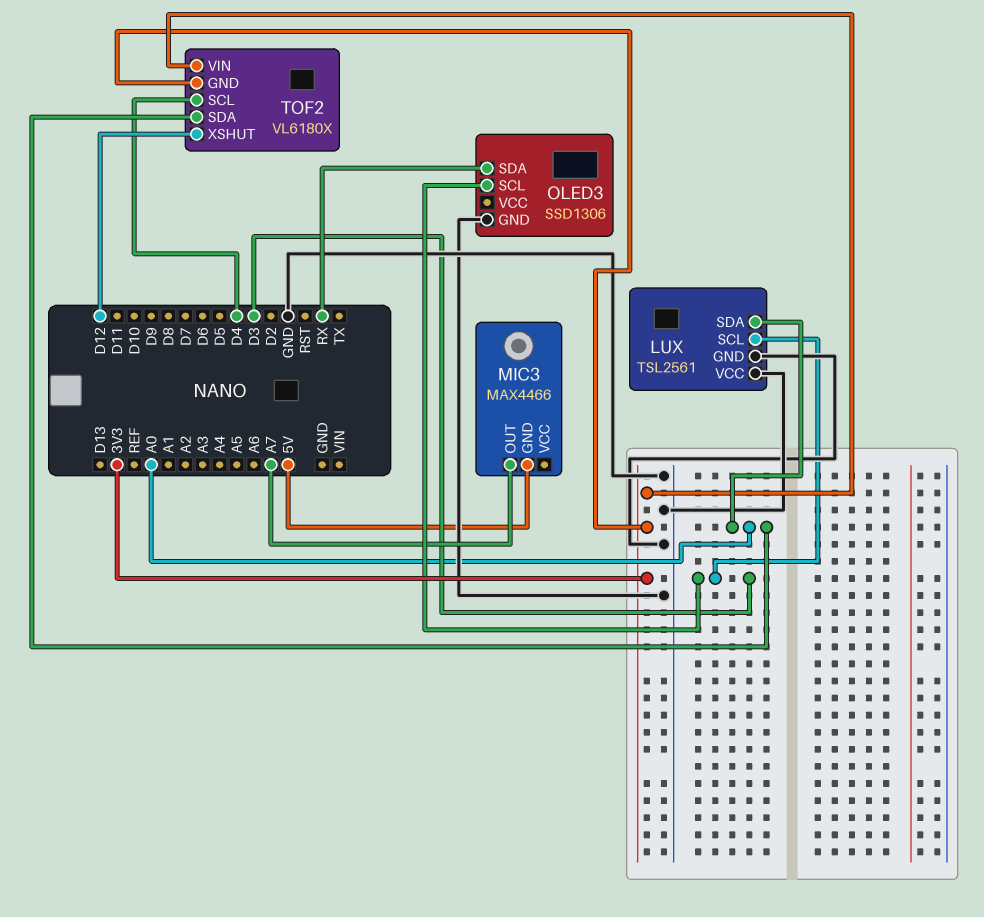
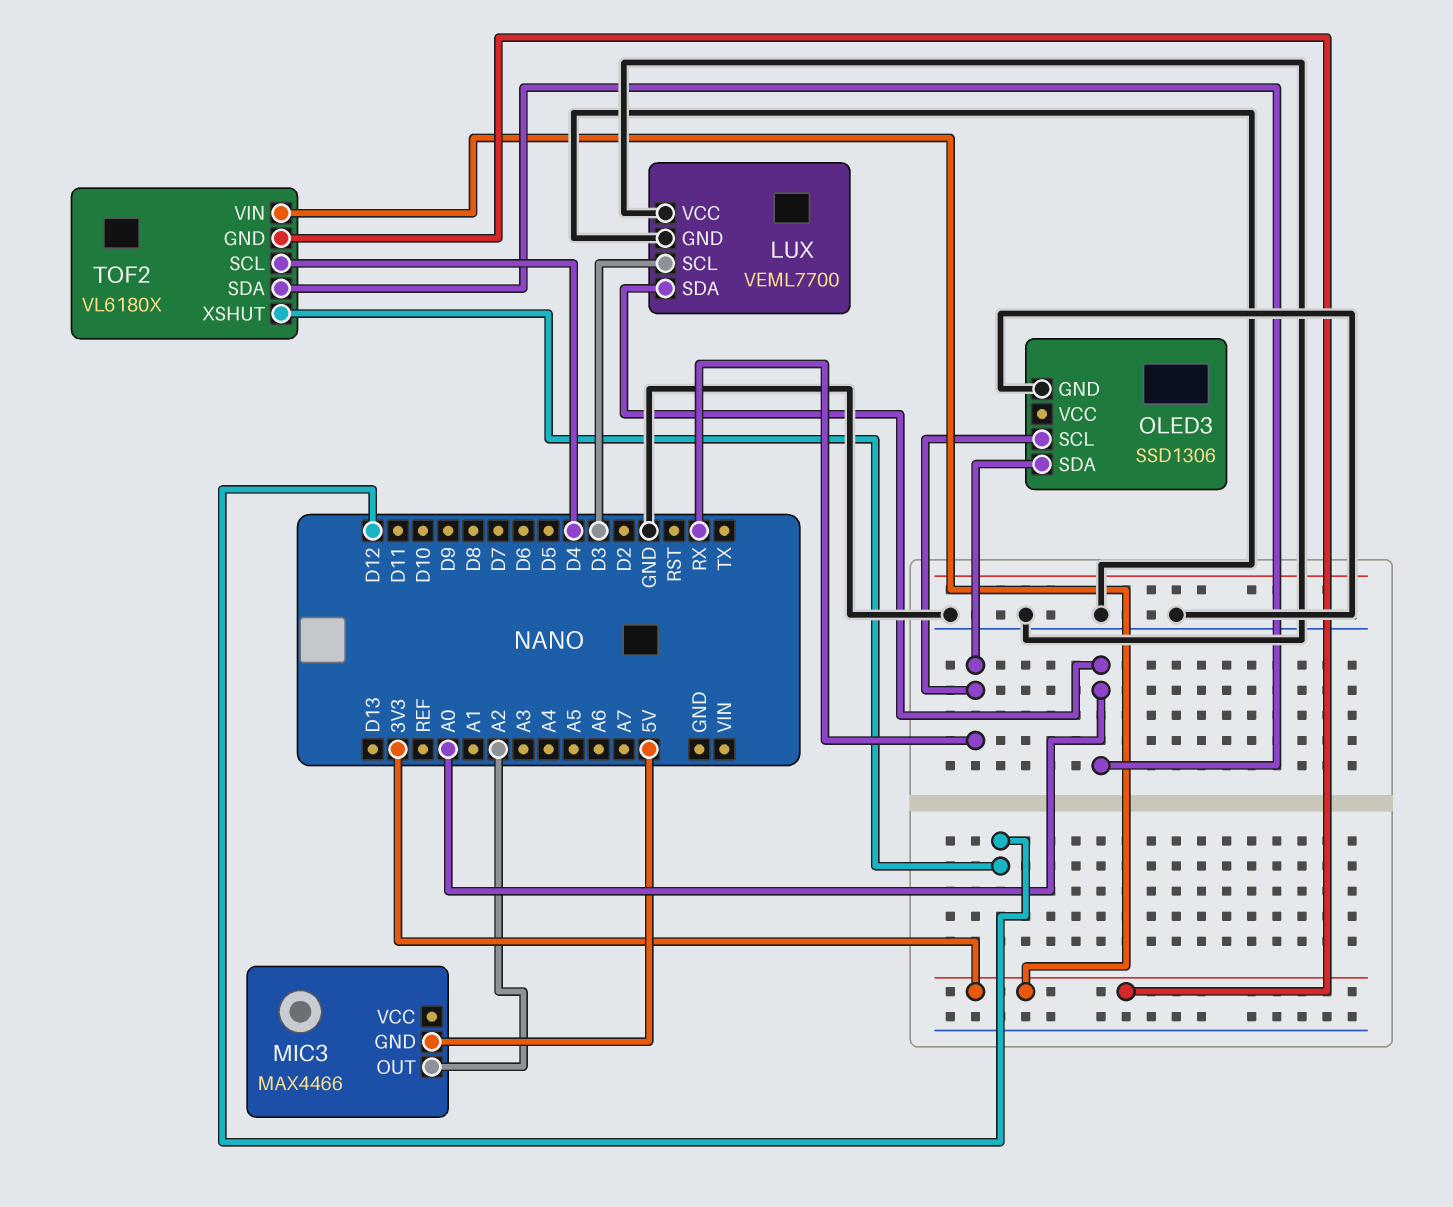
LUX: TSL2561 -> VEML7700
MIC3 pin OUT: A7 -> A2
OLED3 pin SCL: D3 -> RX

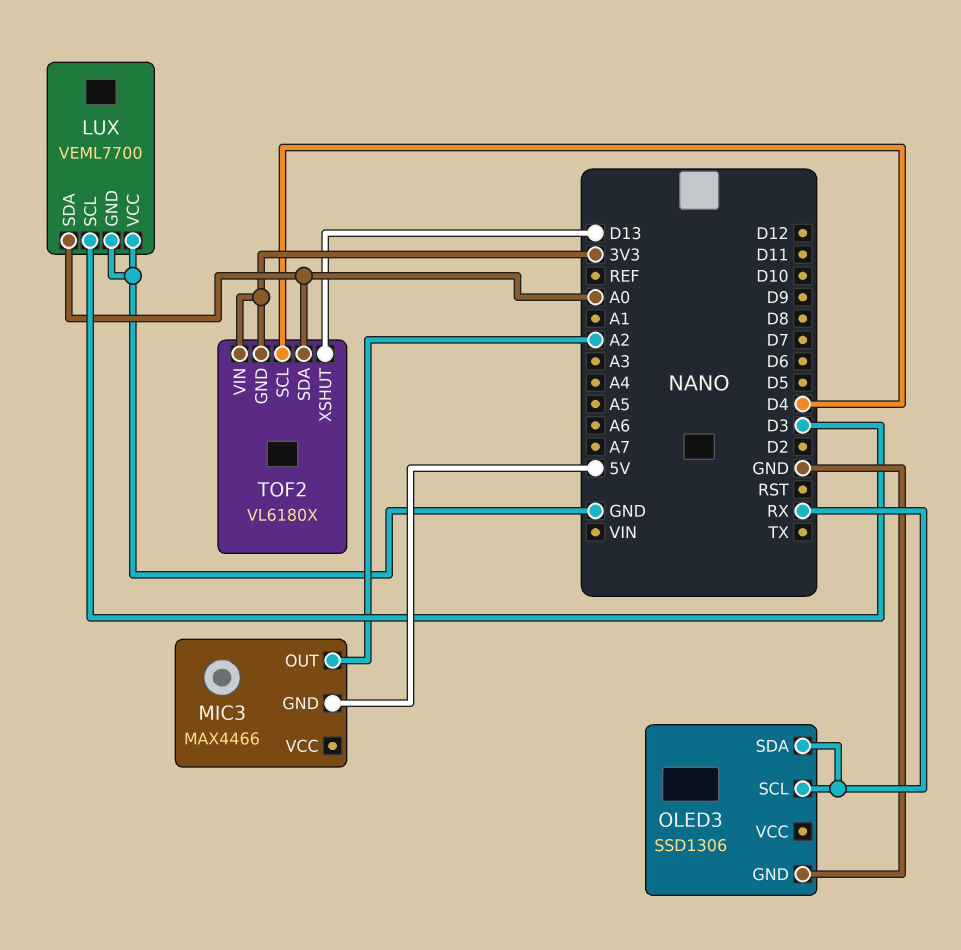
TOF2 pin XSHUT: D12 -> D13

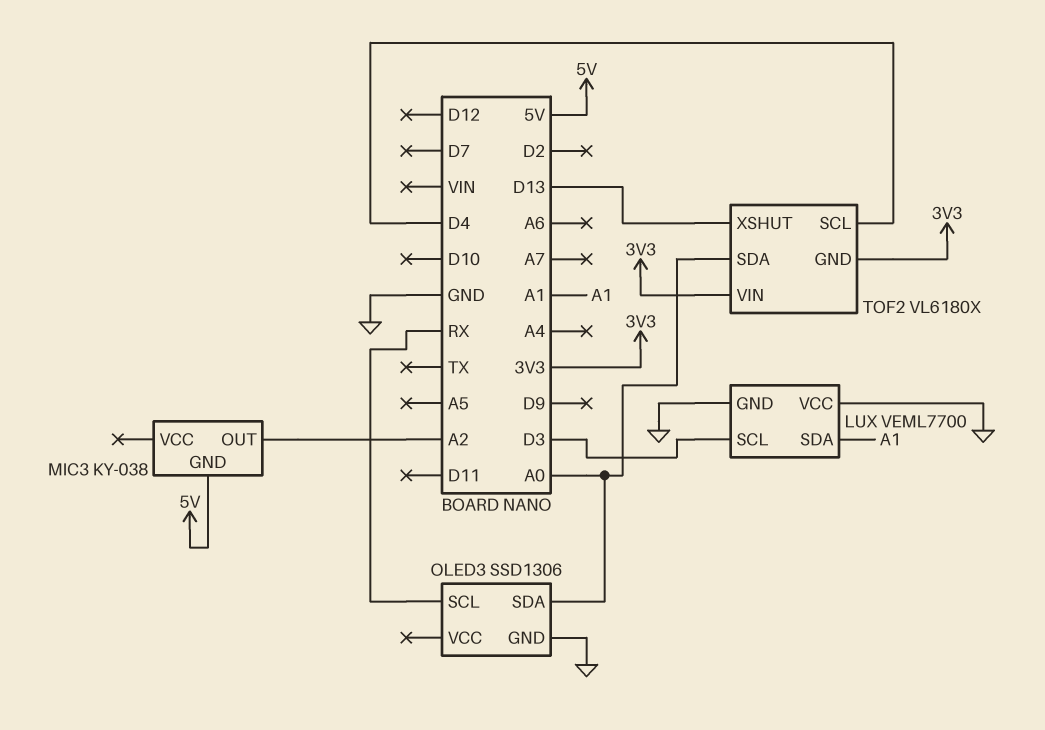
LUX pin SDA: A0 -> A1
MIC3: MAX4466 -> KY-038
OLED3 pin SDA: RX -> A0

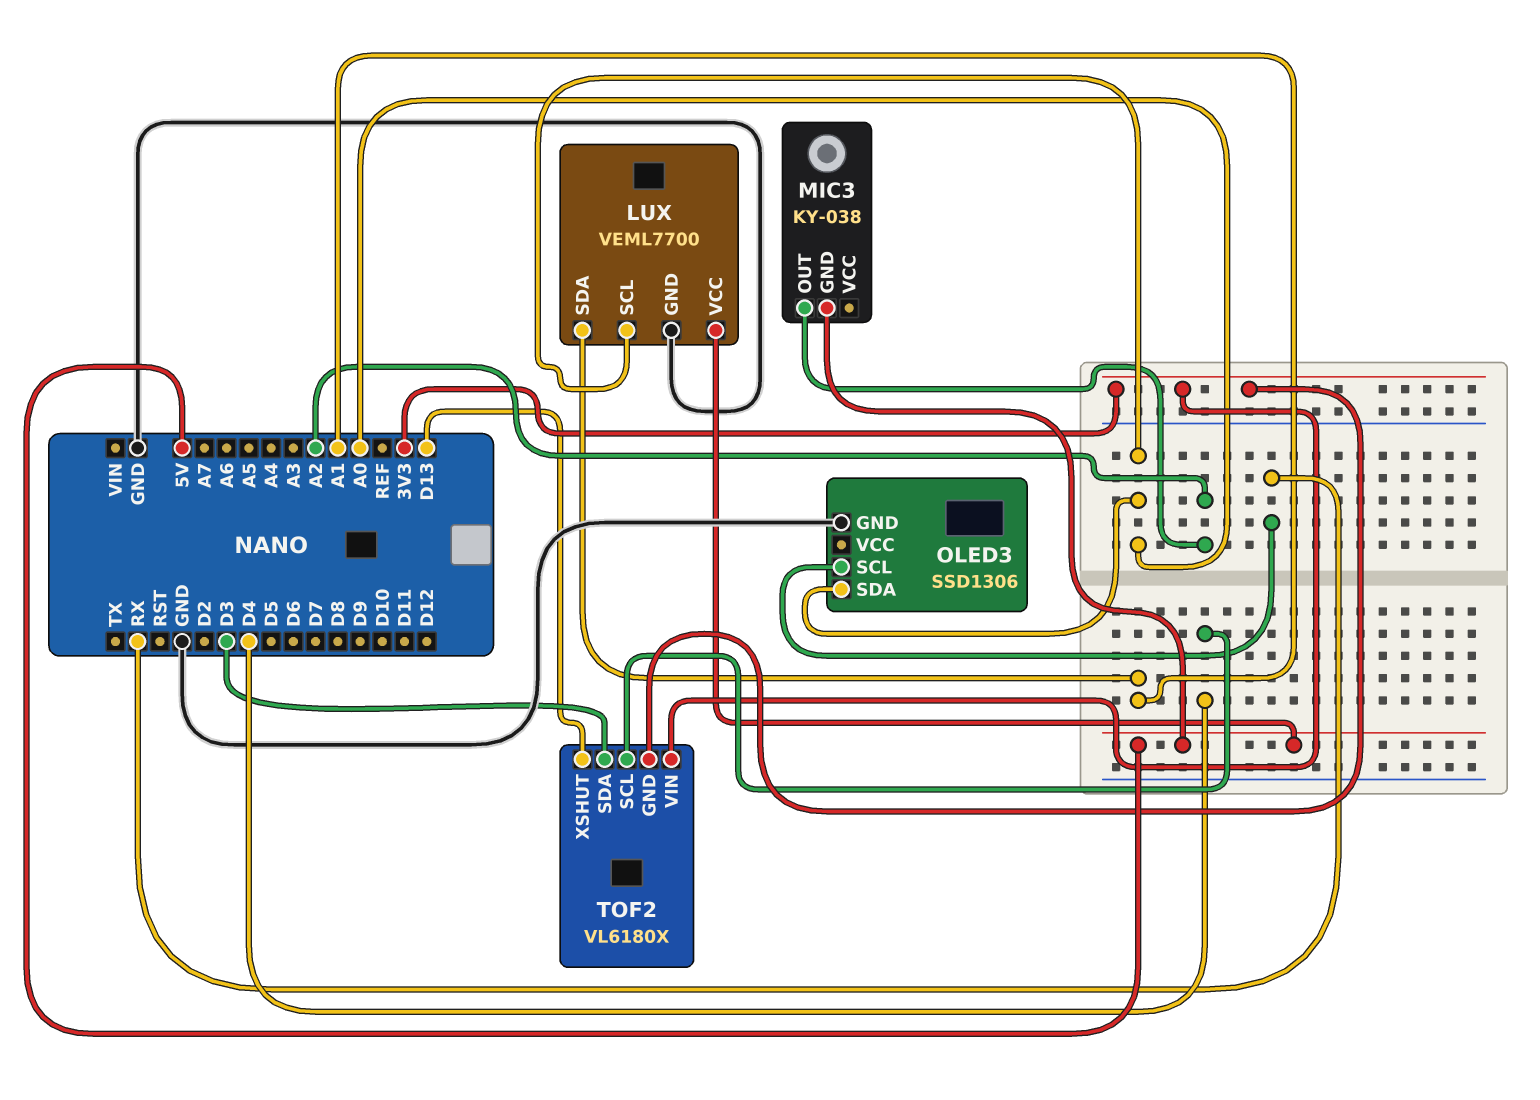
LUX pin SCL: D3 -> A0
LUX pin VCC: GND -> 5V
TOF2 pin SDA: A0 -> D3

